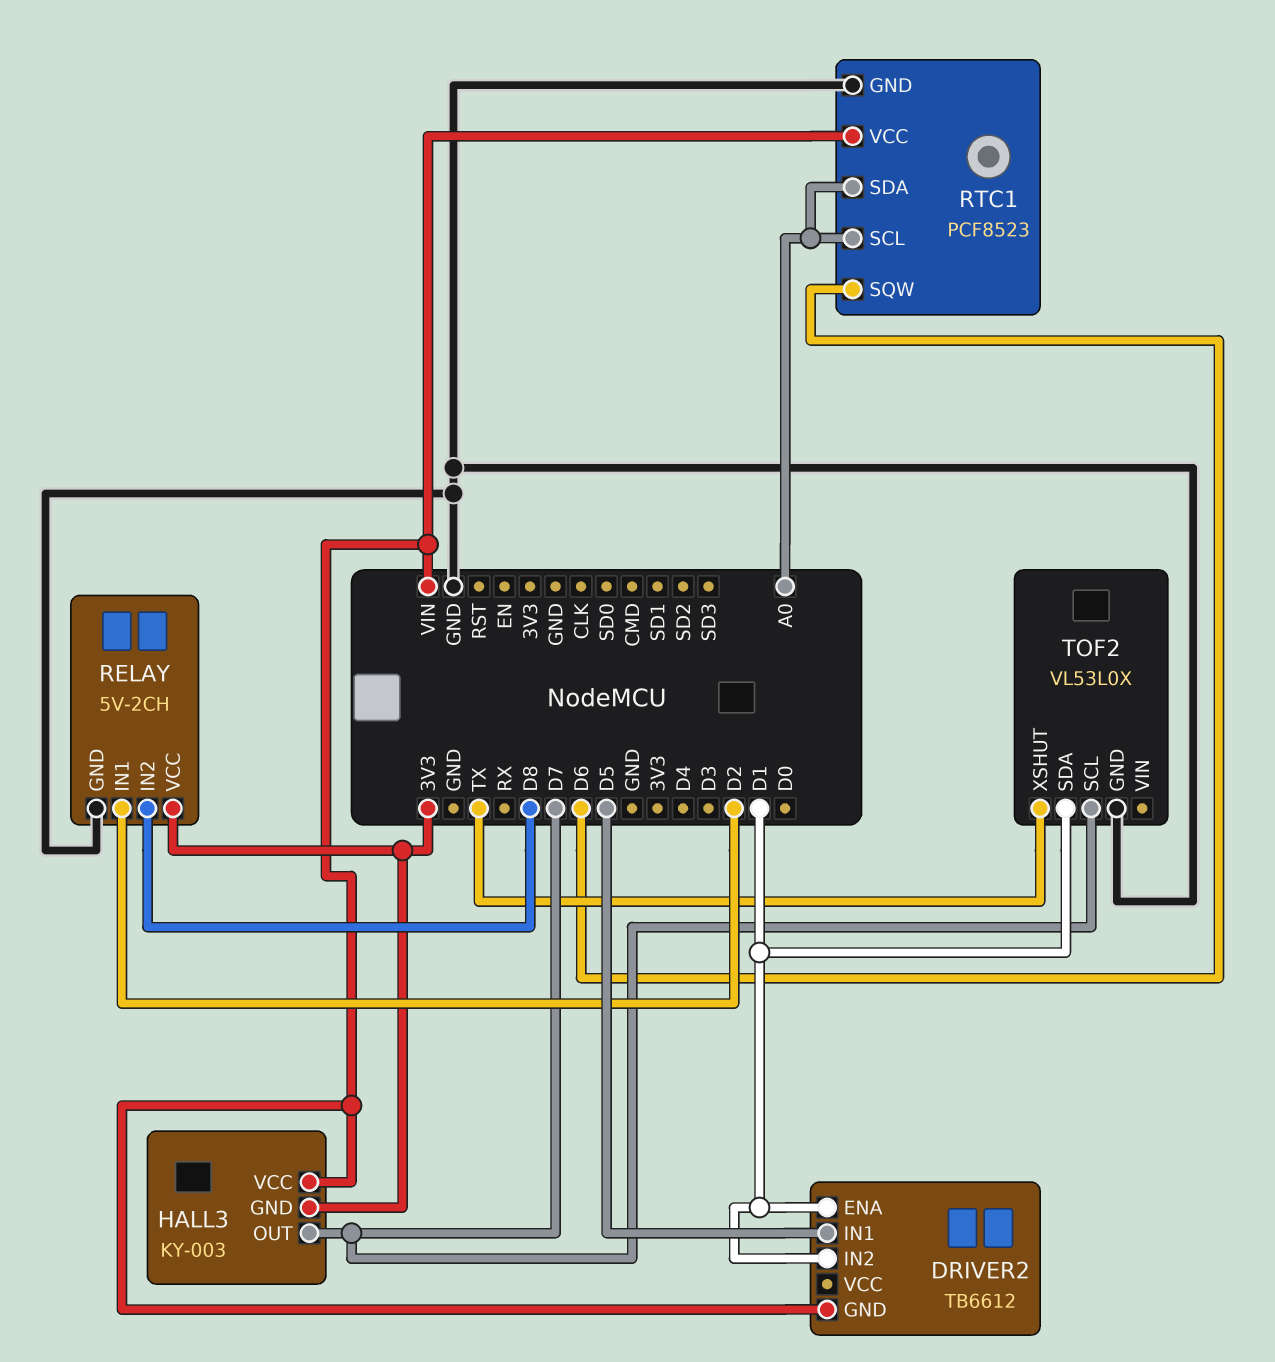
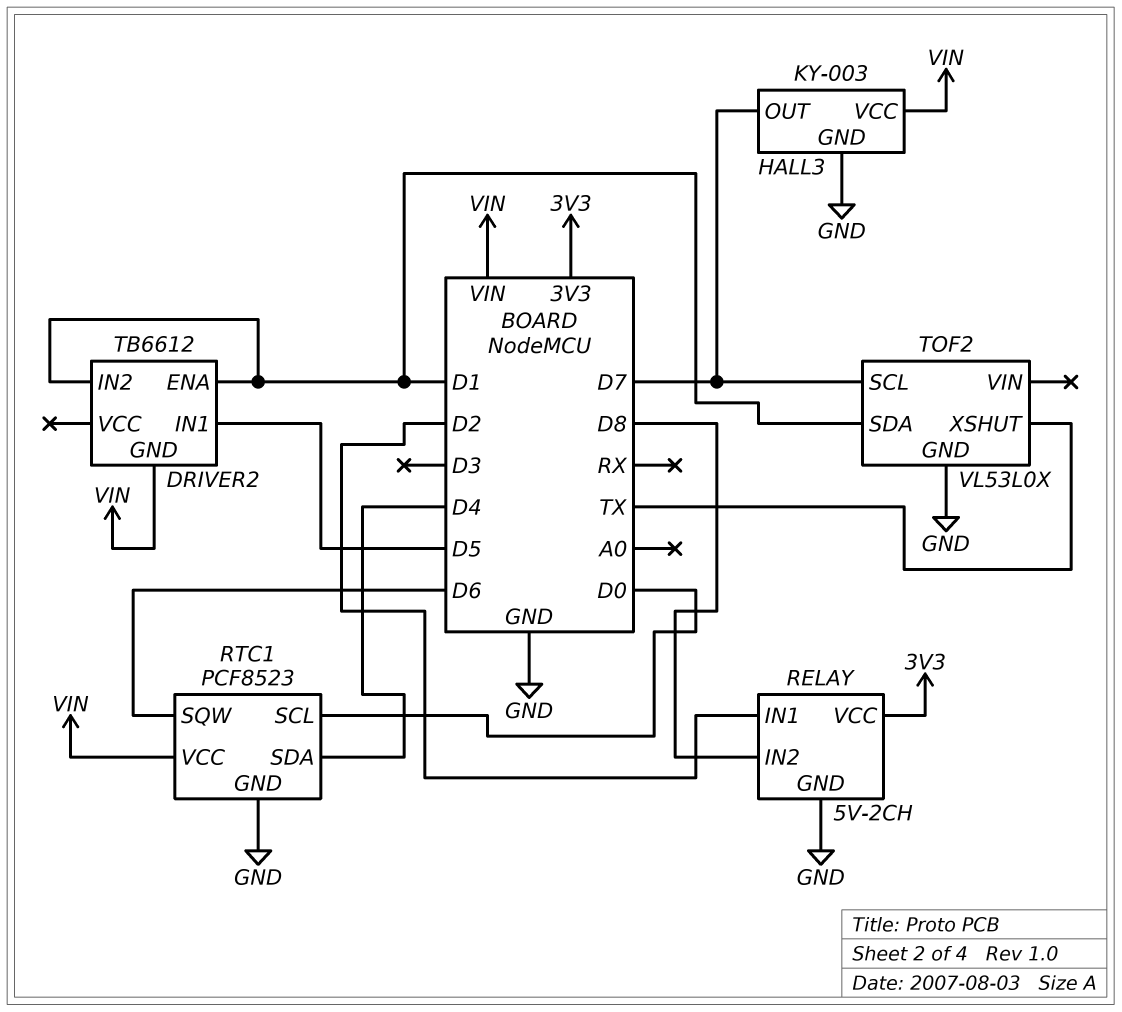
HALL3 pin GND: 3V3 -> GND
RTC1 pin SCL: A0 -> D0
RTC1 pin SDA: A0 -> D4

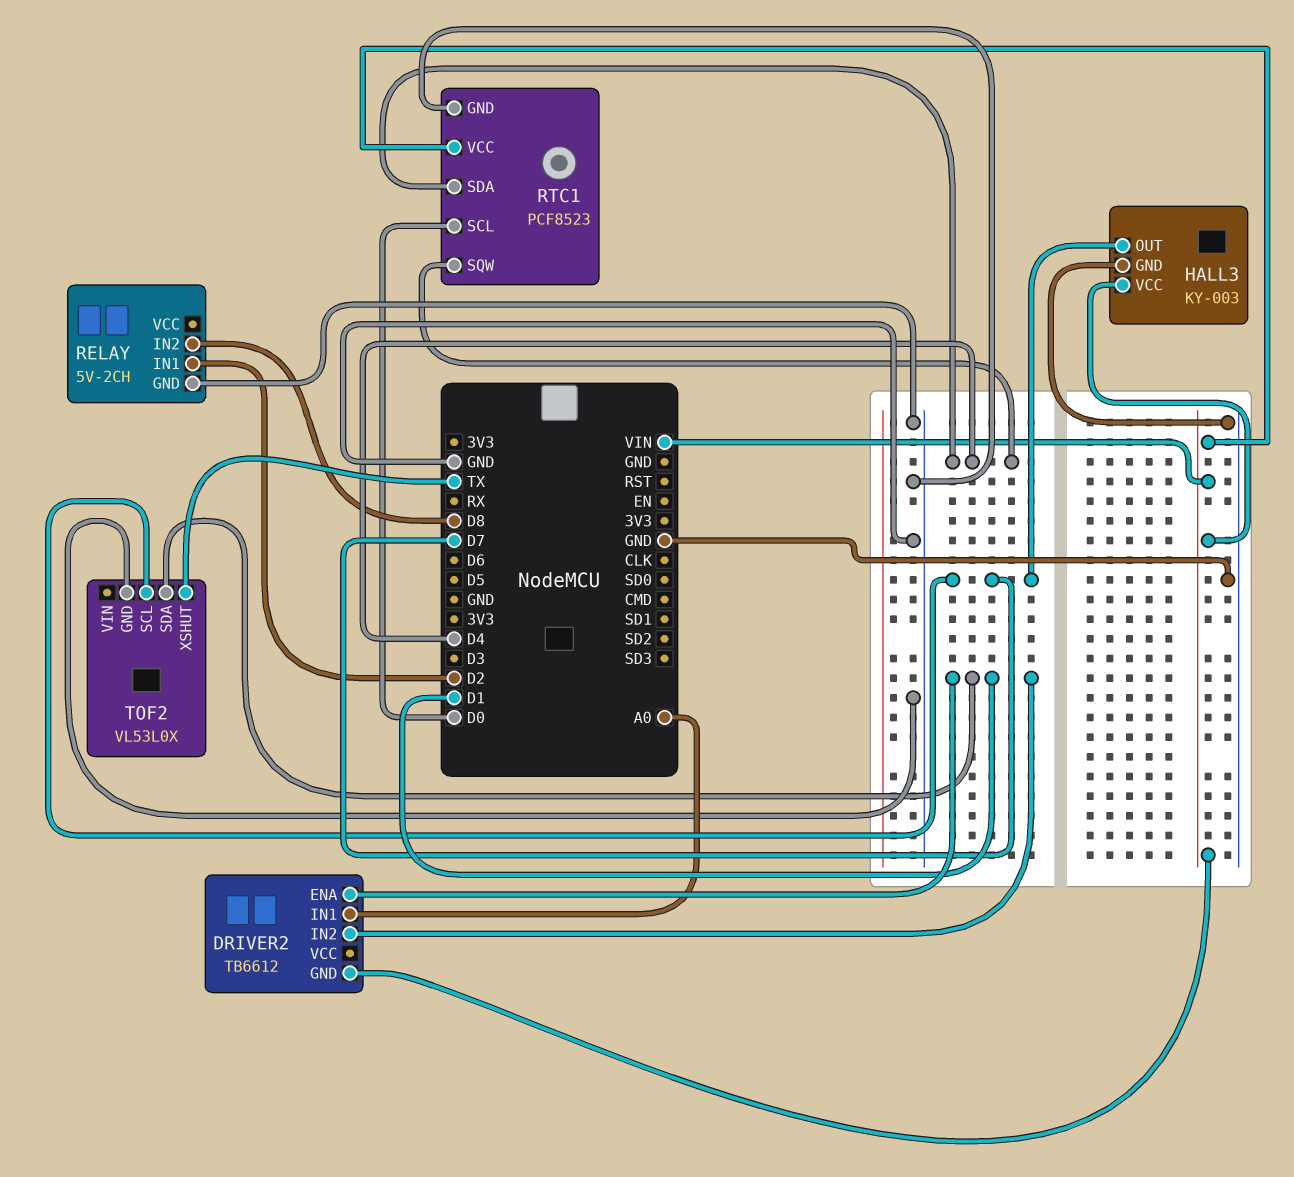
DRIVER2 pin IN1: D5 -> A0
RELAY pin VCC: 3V3 -> none
RTC1 pin SQW: D6 -> D4

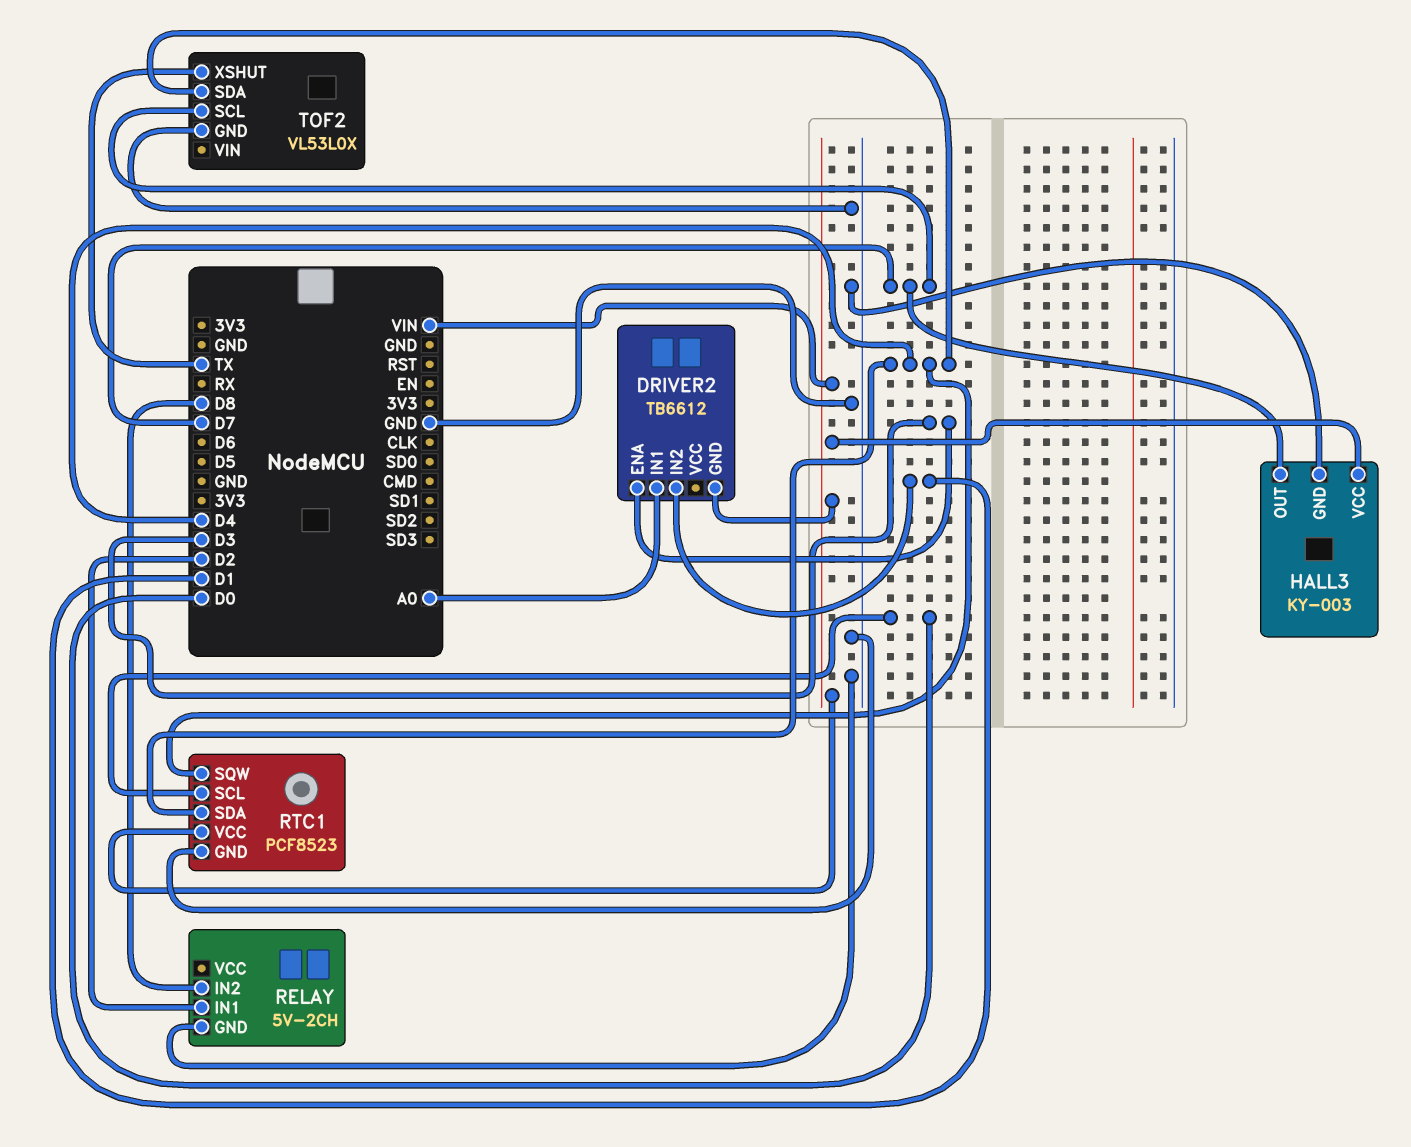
DRIVER2 pin ENA: D1 -> D3
TOF2 pin SDA: D1 -> D4

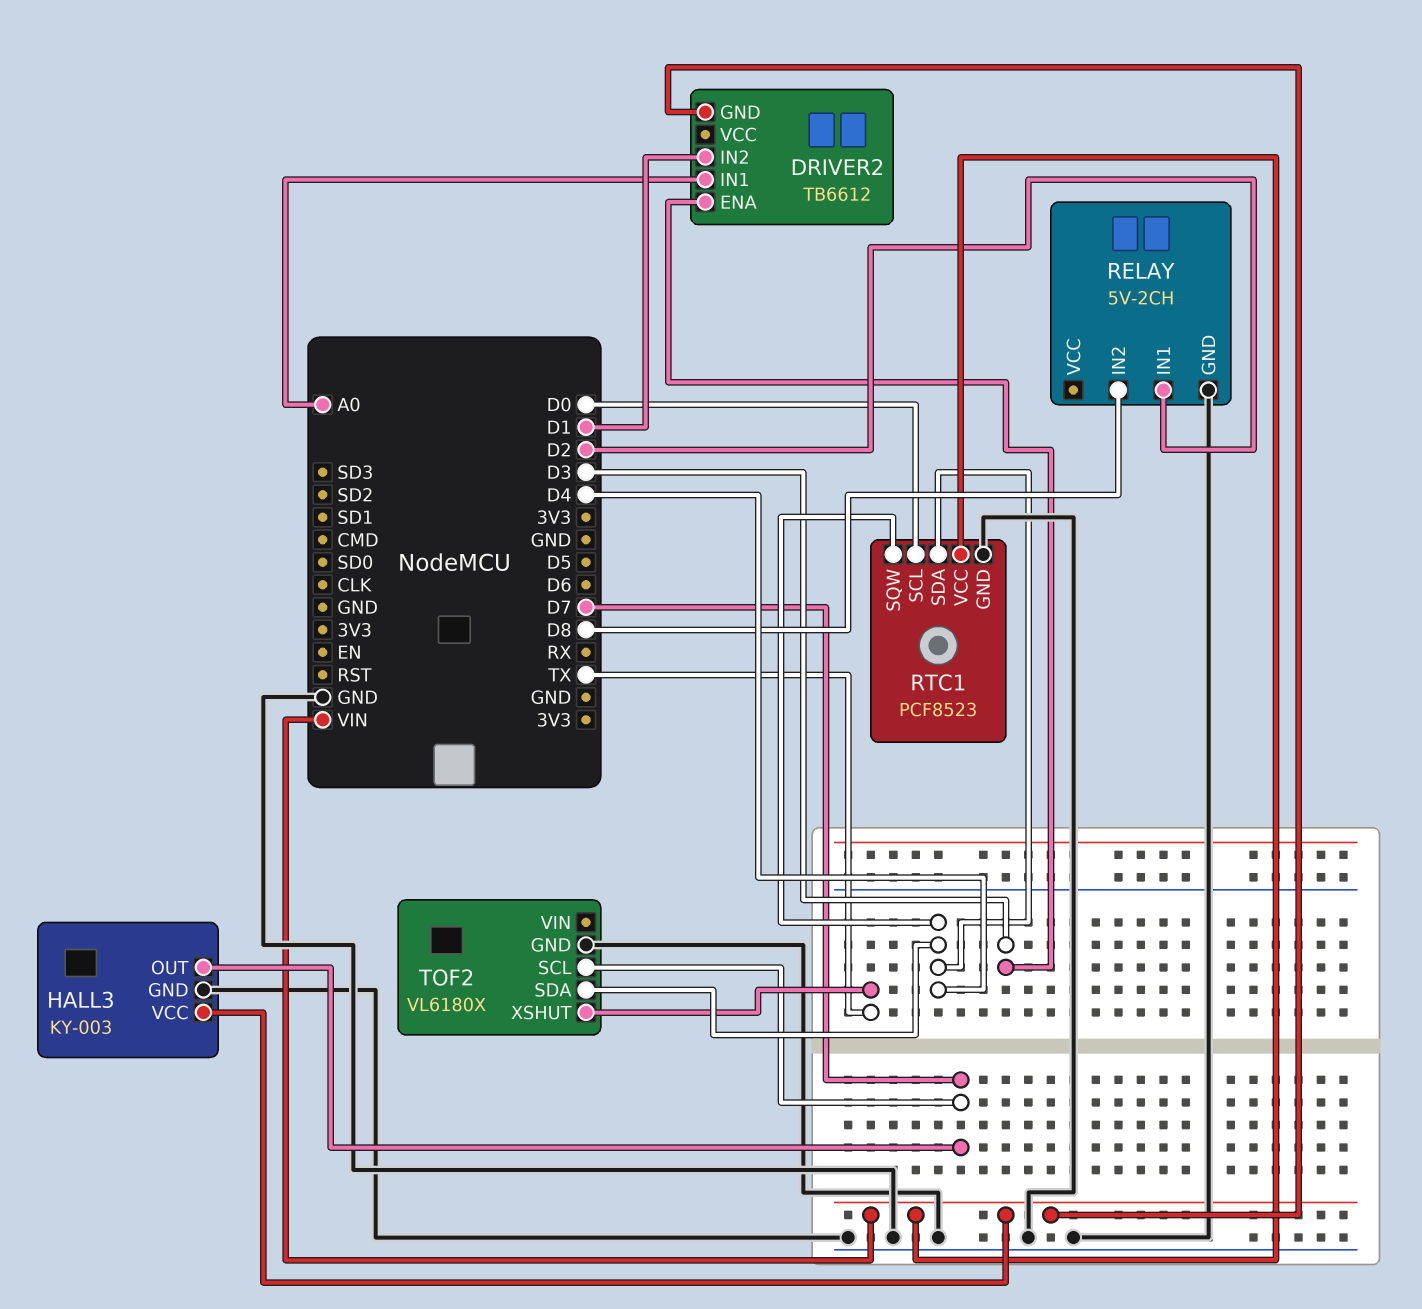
TOF2: VL53L0X -> VL6180X

